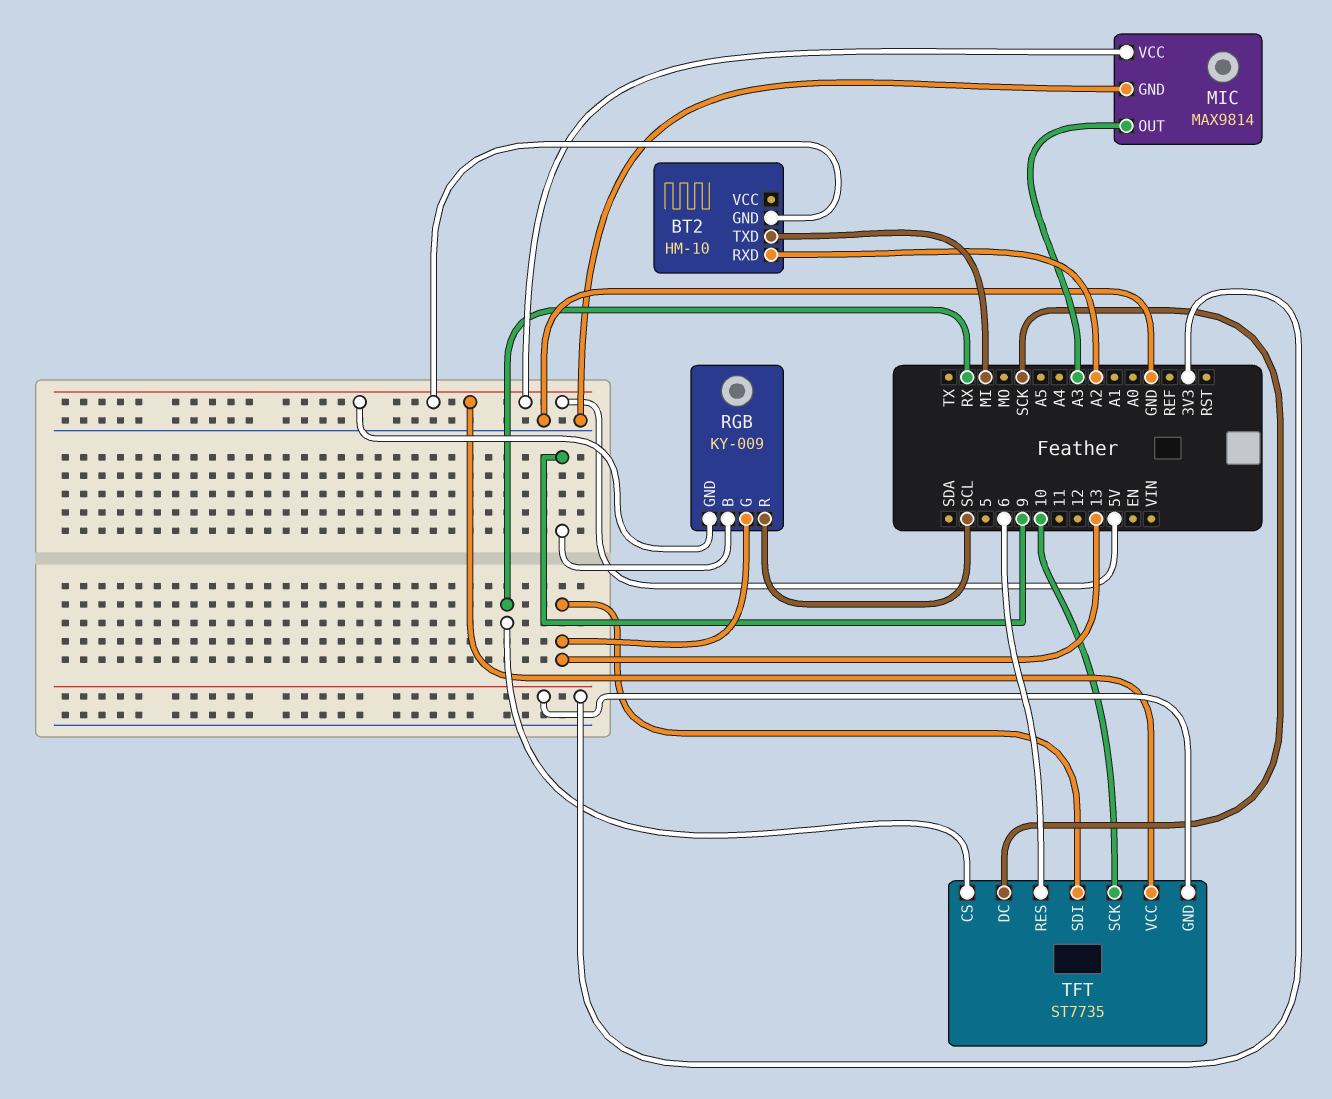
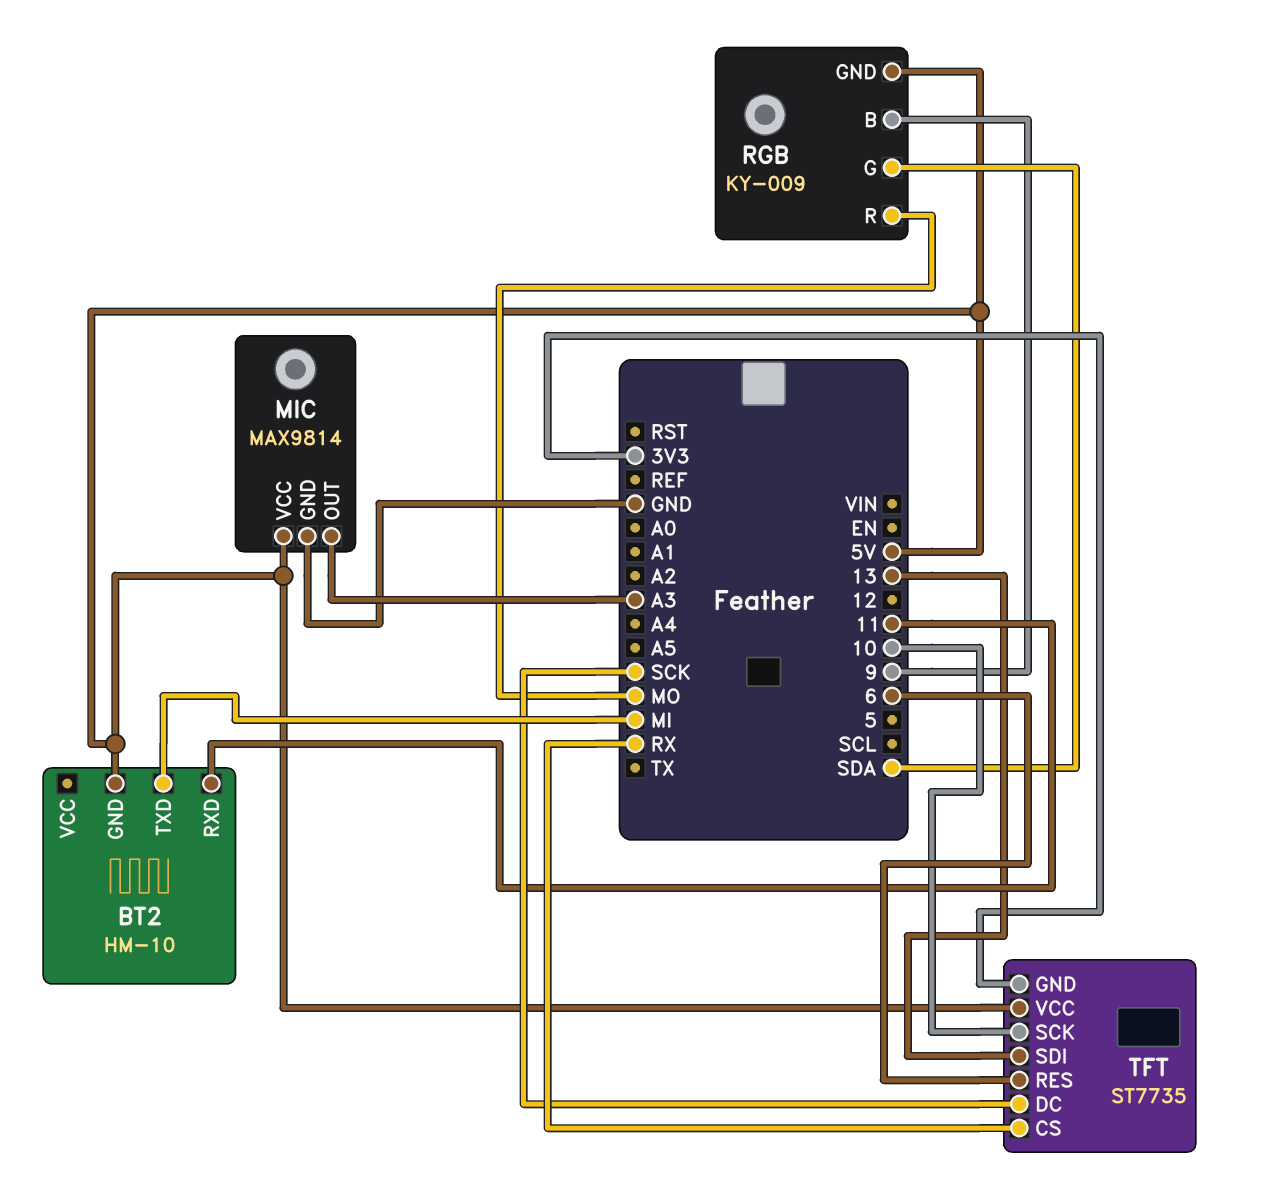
BT2 pin RXD: A2 -> 11
RGB pin G: 13 -> SDA
RGB pin R: SCL -> MO

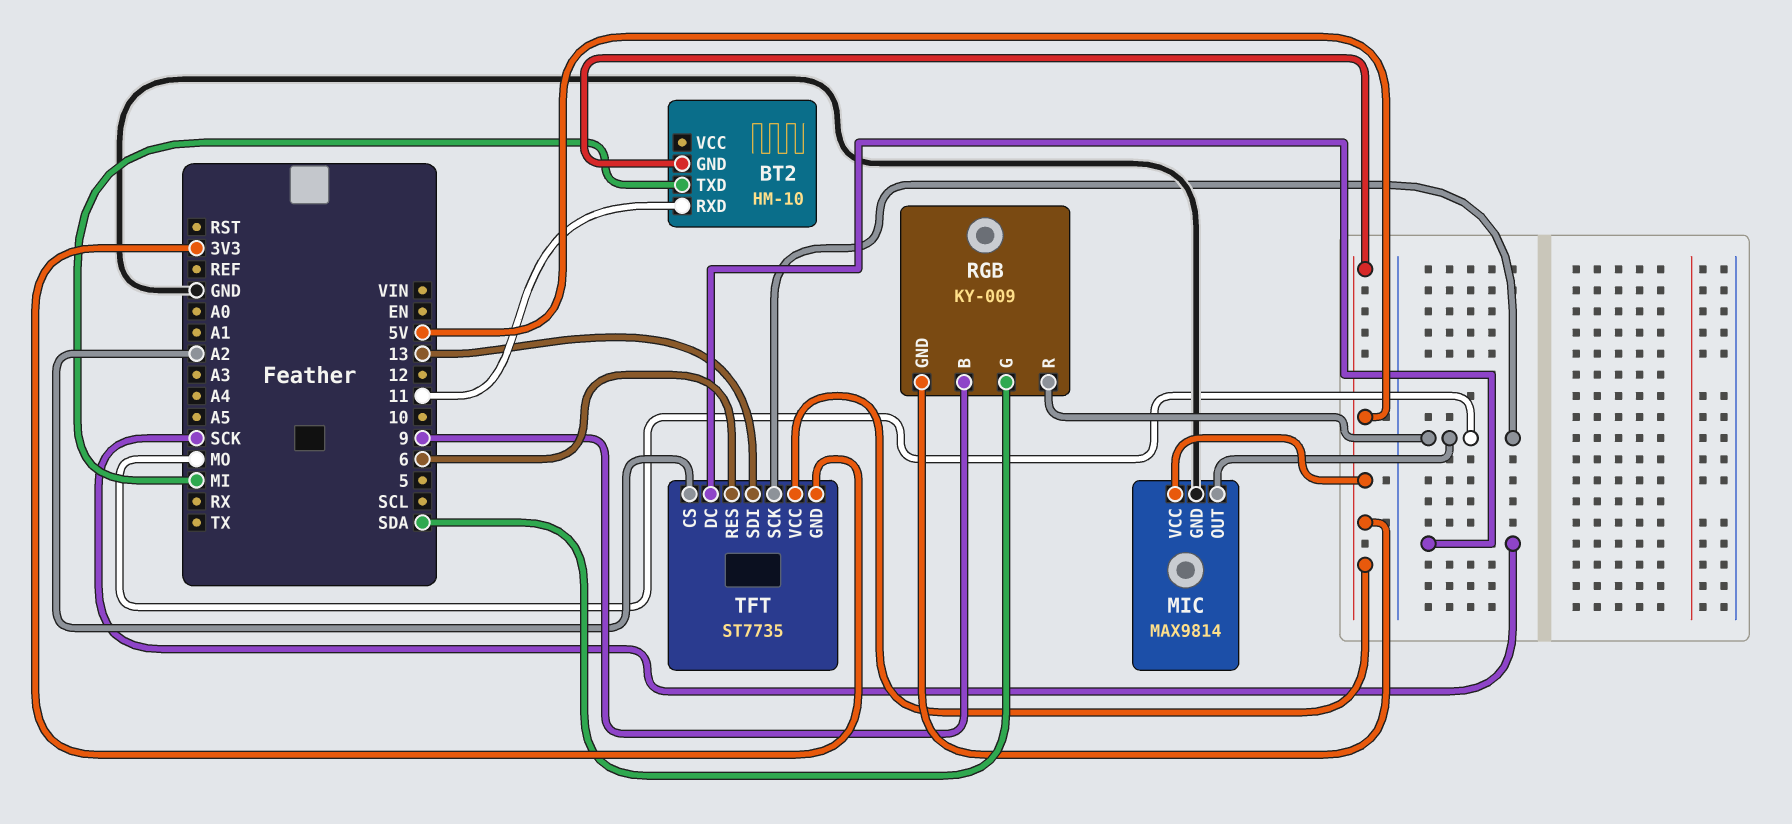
MIC pin OUT: A3 -> MO
TFT pin CS: RX -> A2
TFT pin SCK: 10 -> MO

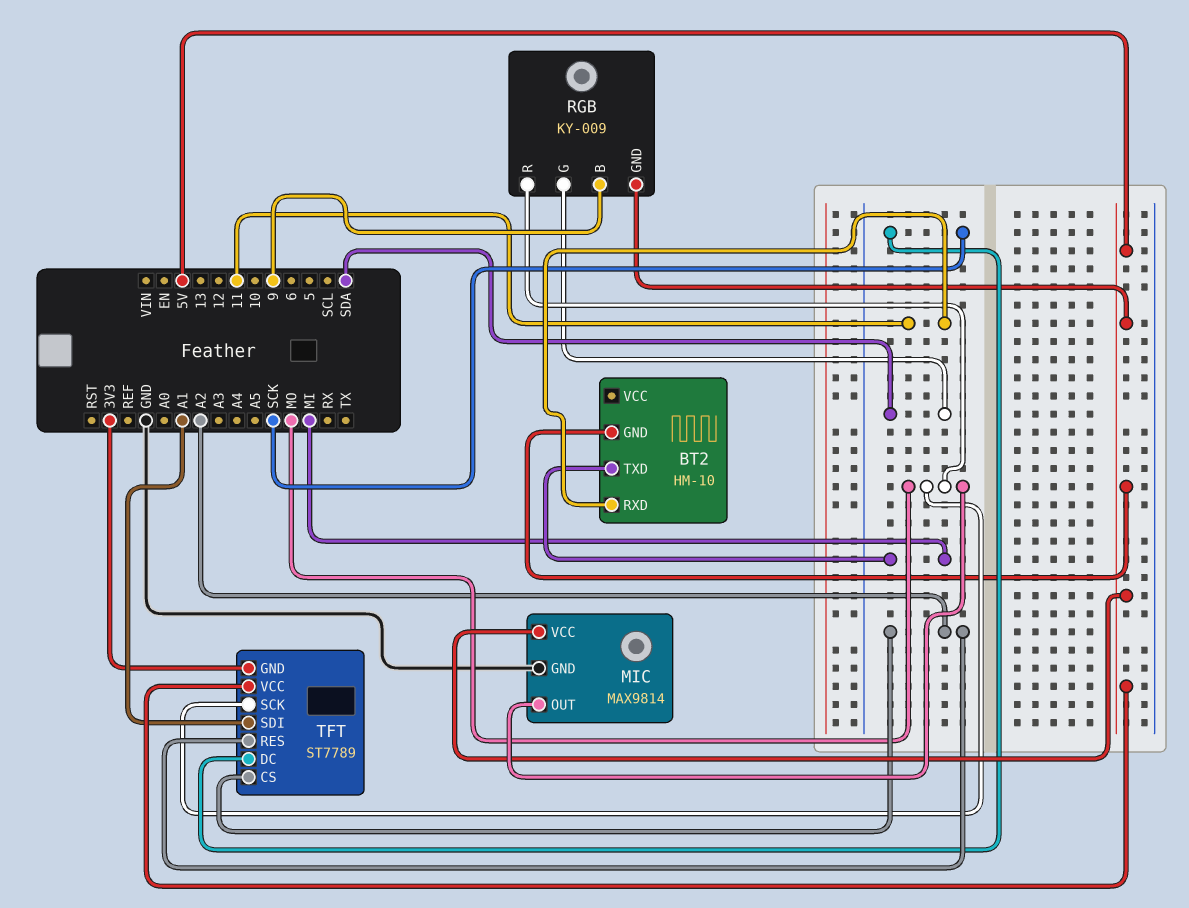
TFT: ST7735 -> ST7789
TFT pin RES: 6 -> A2
TFT pin SDI: 13 -> A1

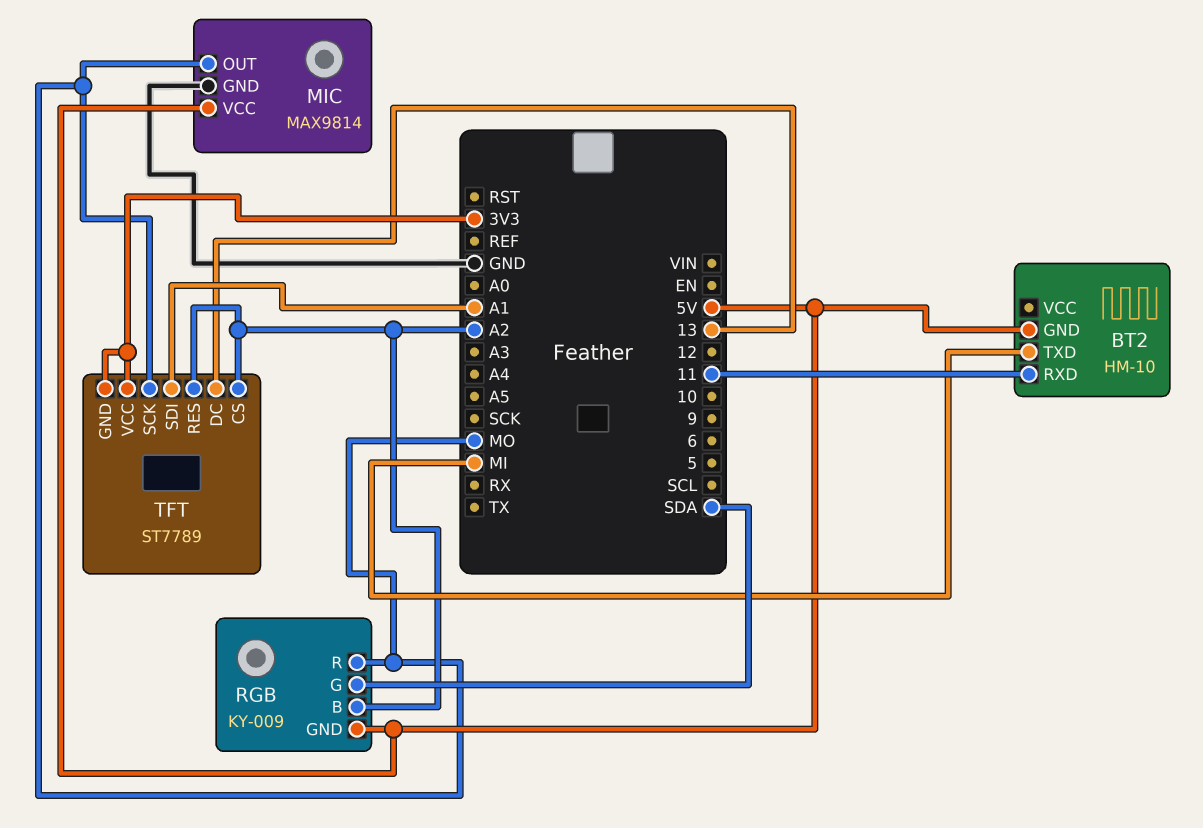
RGB pin B: 9 -> A2
TFT pin DC: SCK -> 13
TFT pin VCC: 5V -> 3V3

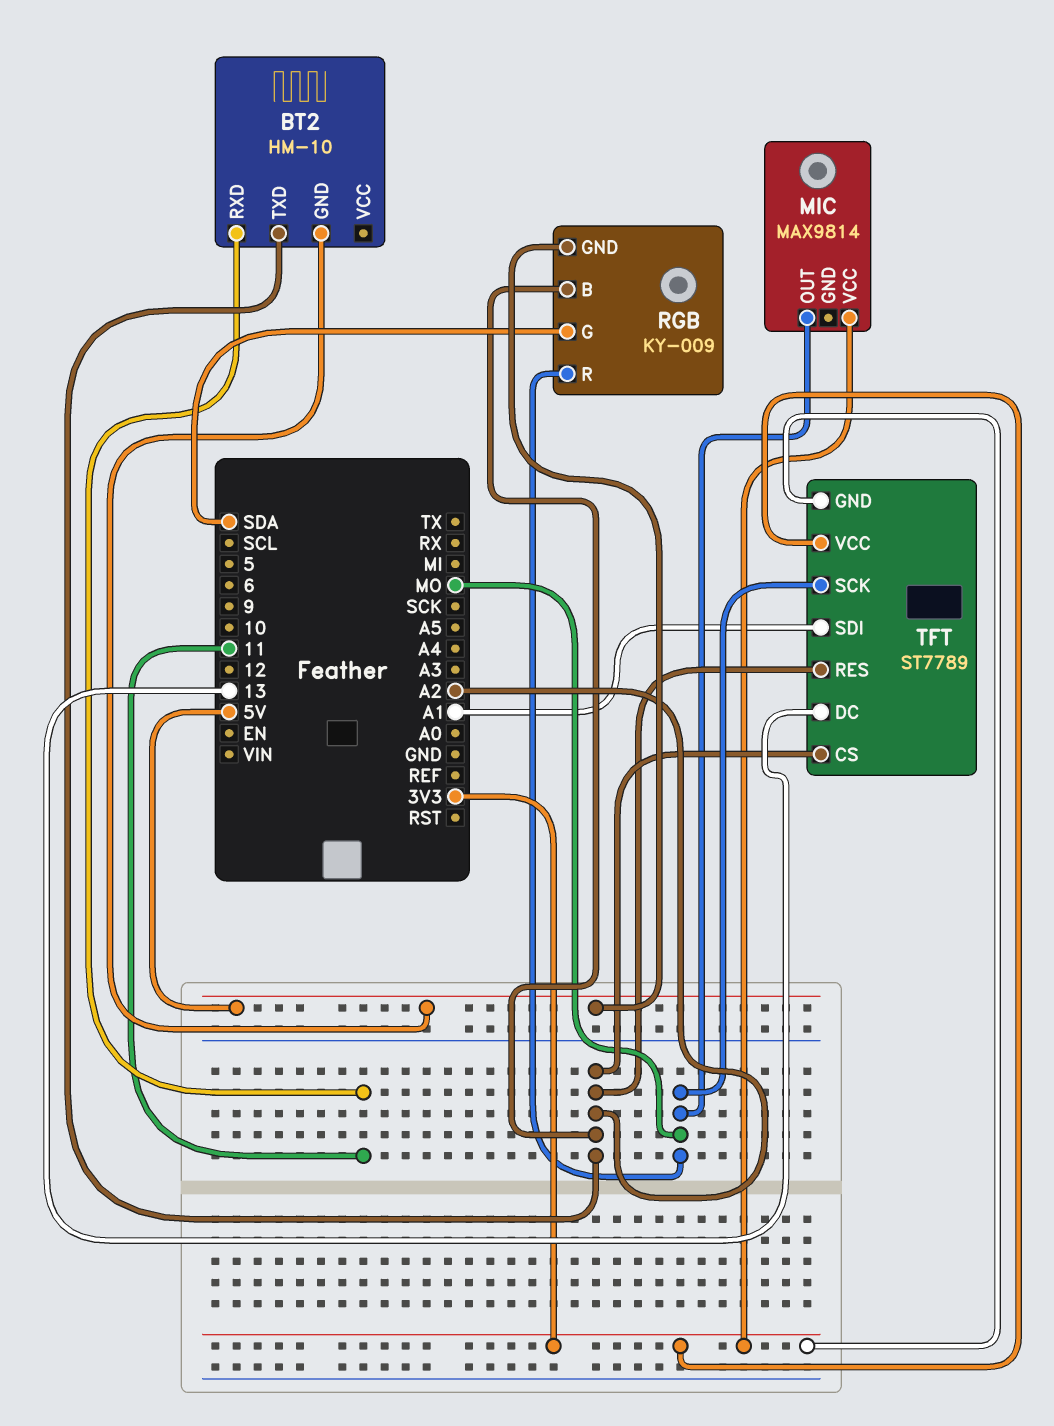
BT2 pin TXD: MI -> A2
MIC pin GND: GND -> none
MIC pin VCC: 5V -> 3V3

